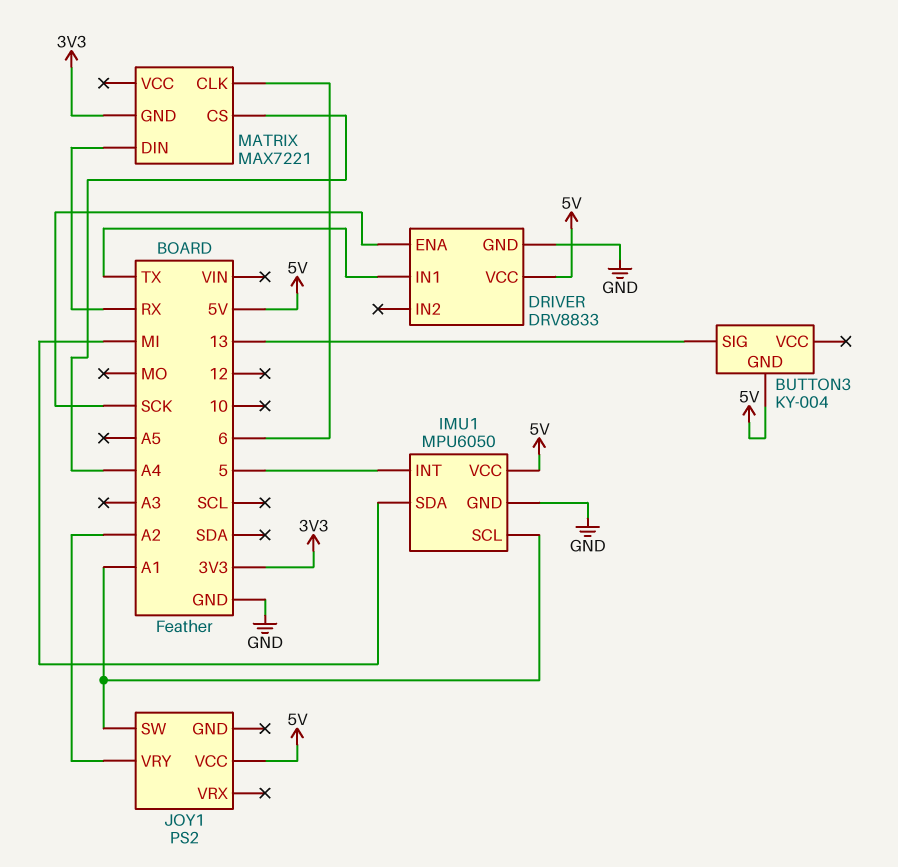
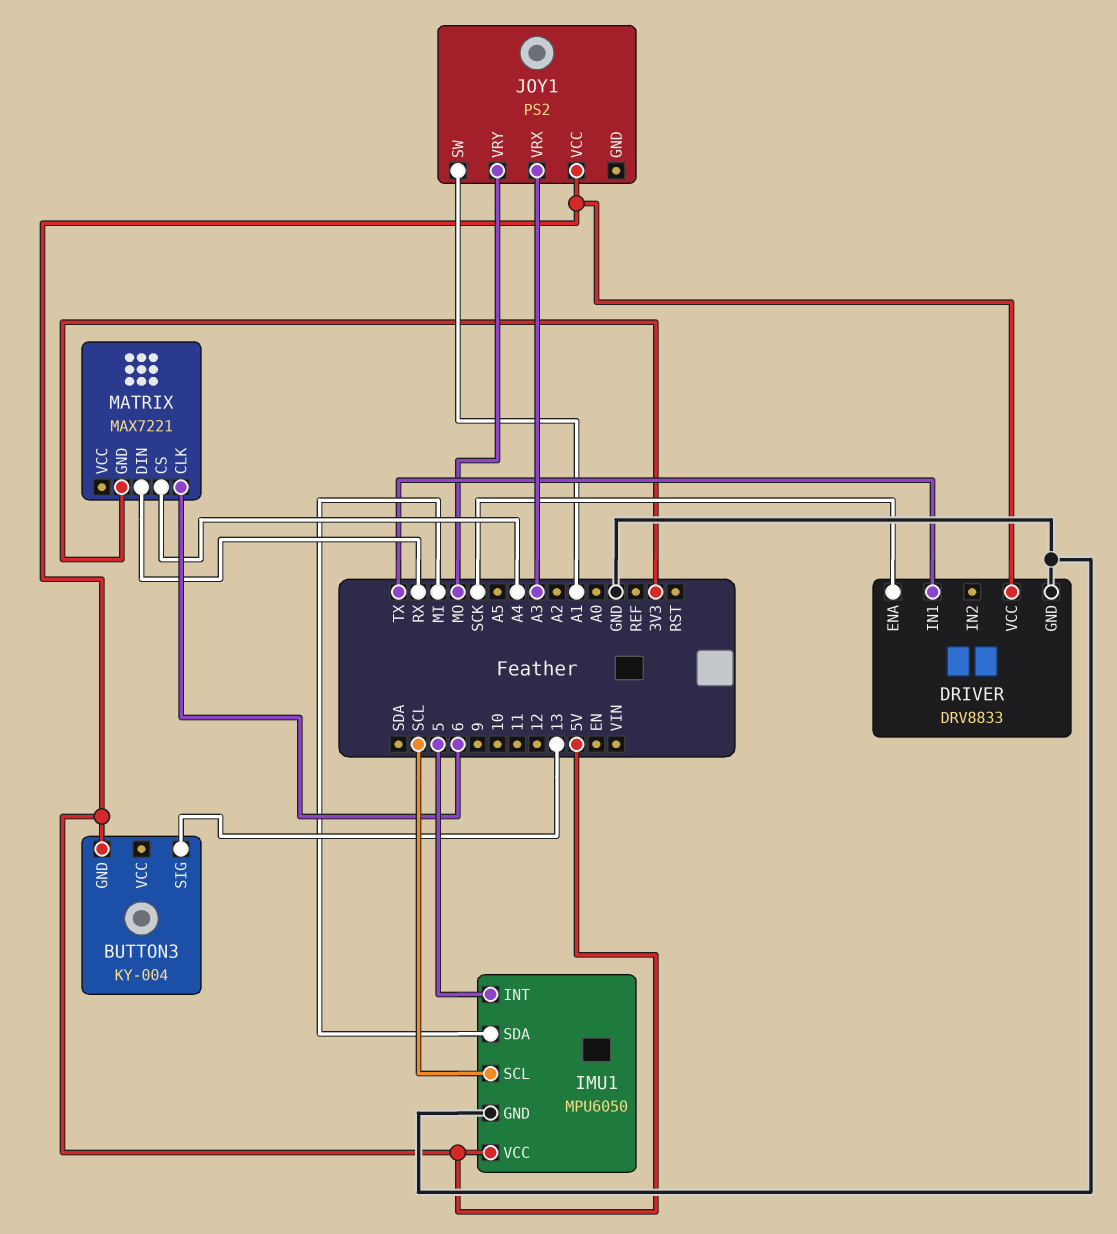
IMU1 pin SCL: A1 -> SCL
JOY1 pin VRX: none -> A3
JOY1 pin VRY: A2 -> MO

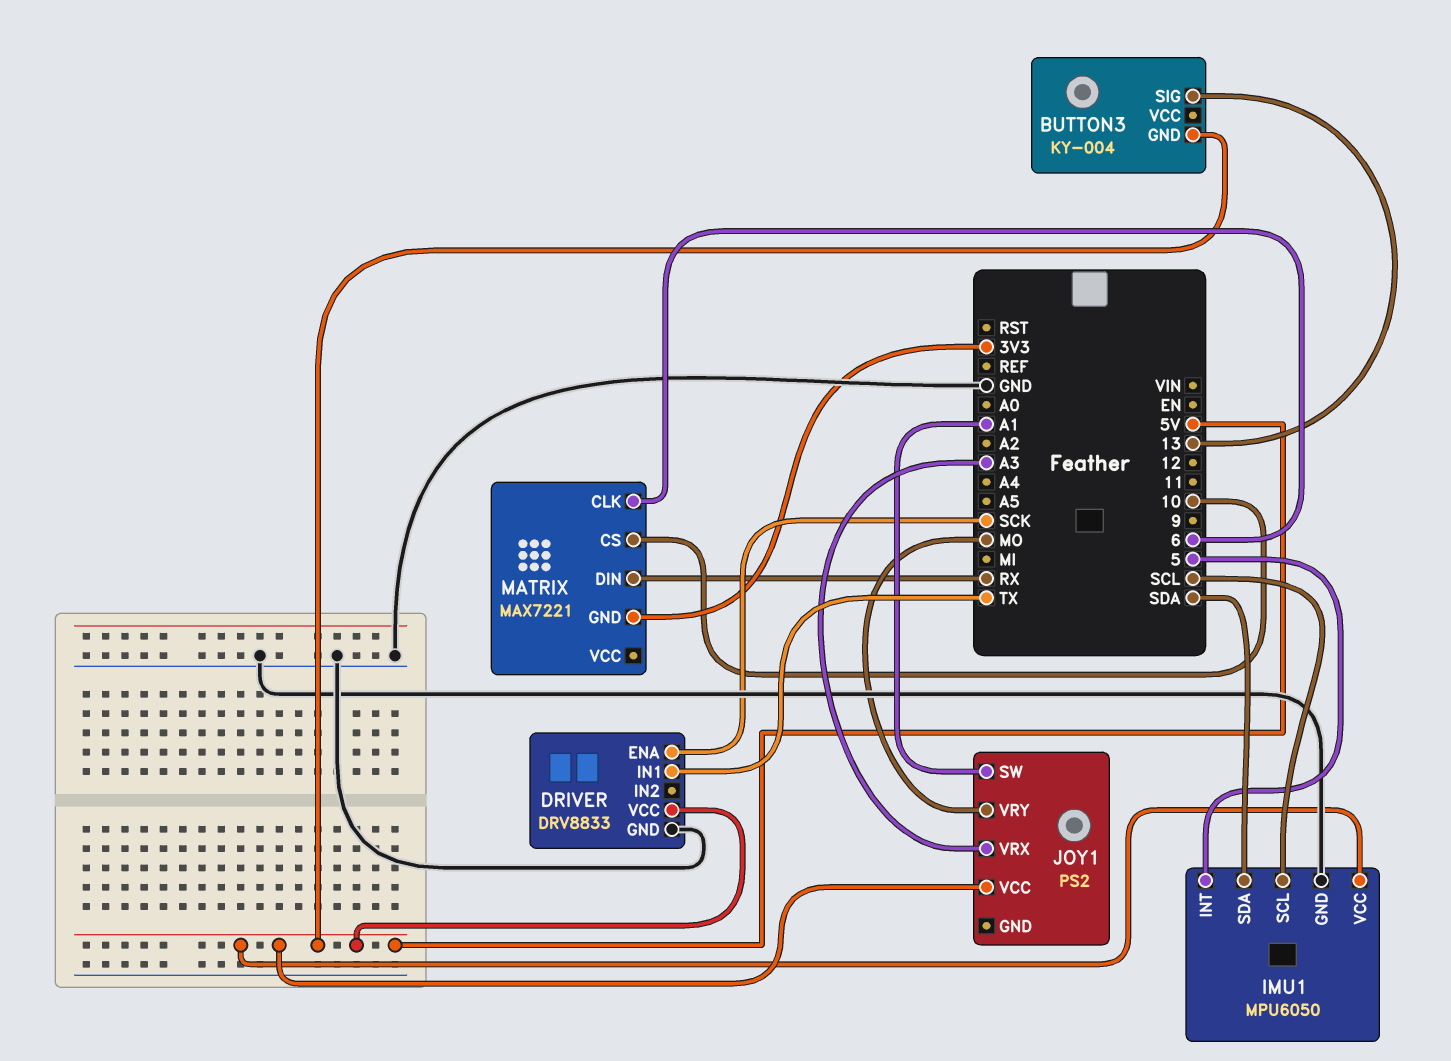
IMU1 pin SDA: MI -> SDA
MATRIX pin CS: A4 -> 10

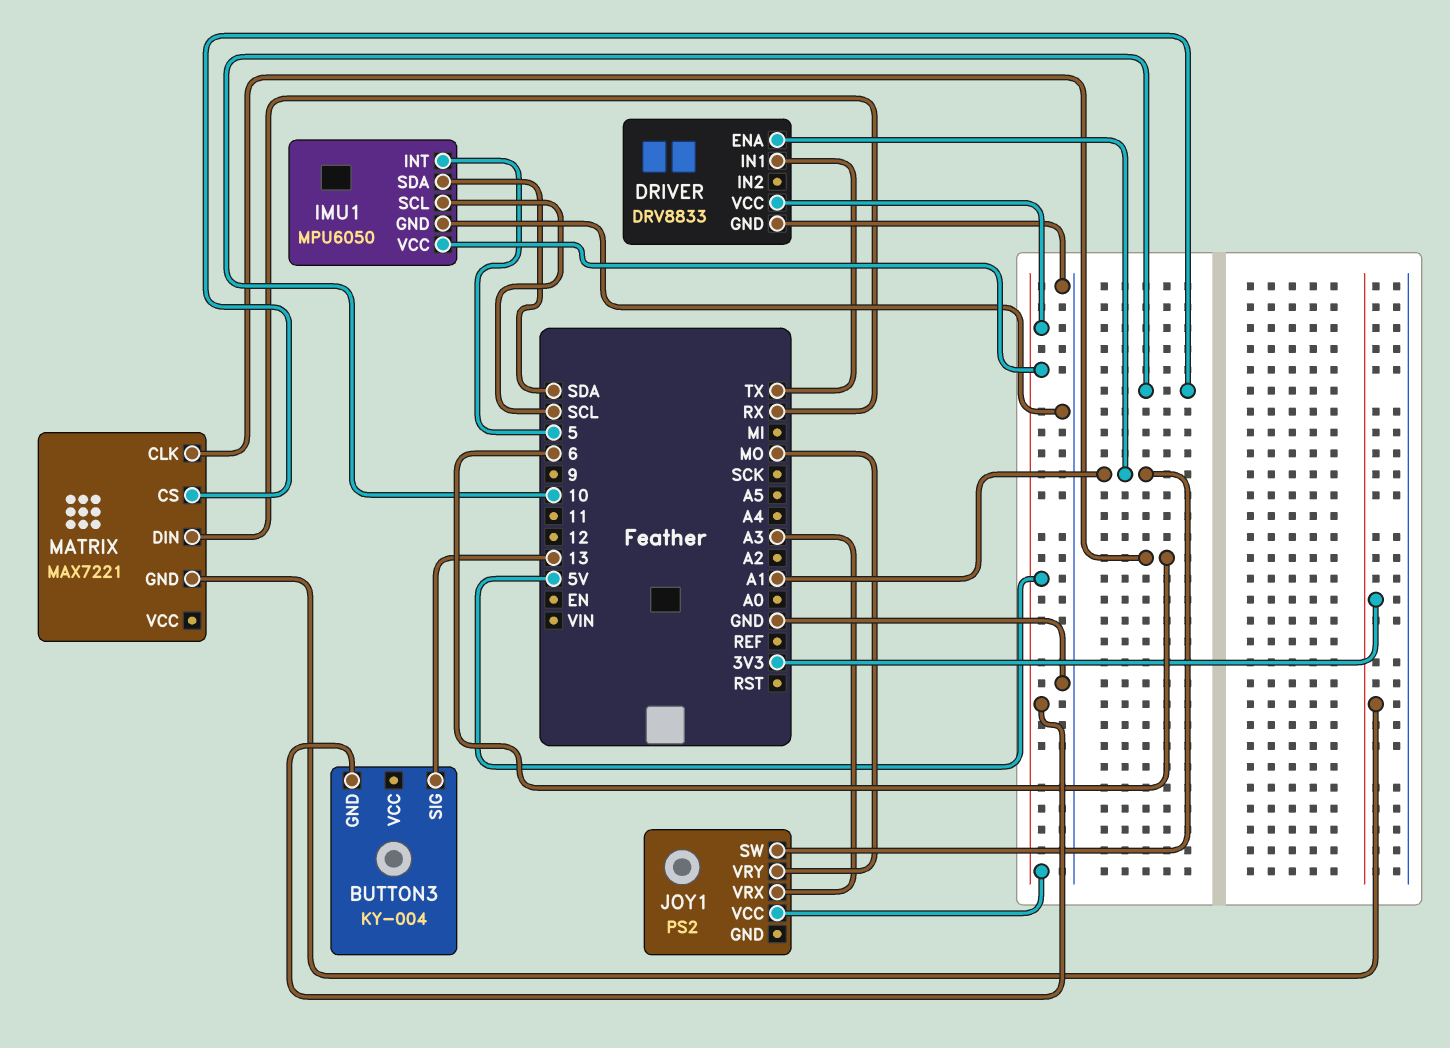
DRIVER pin ENA: SCK -> A1

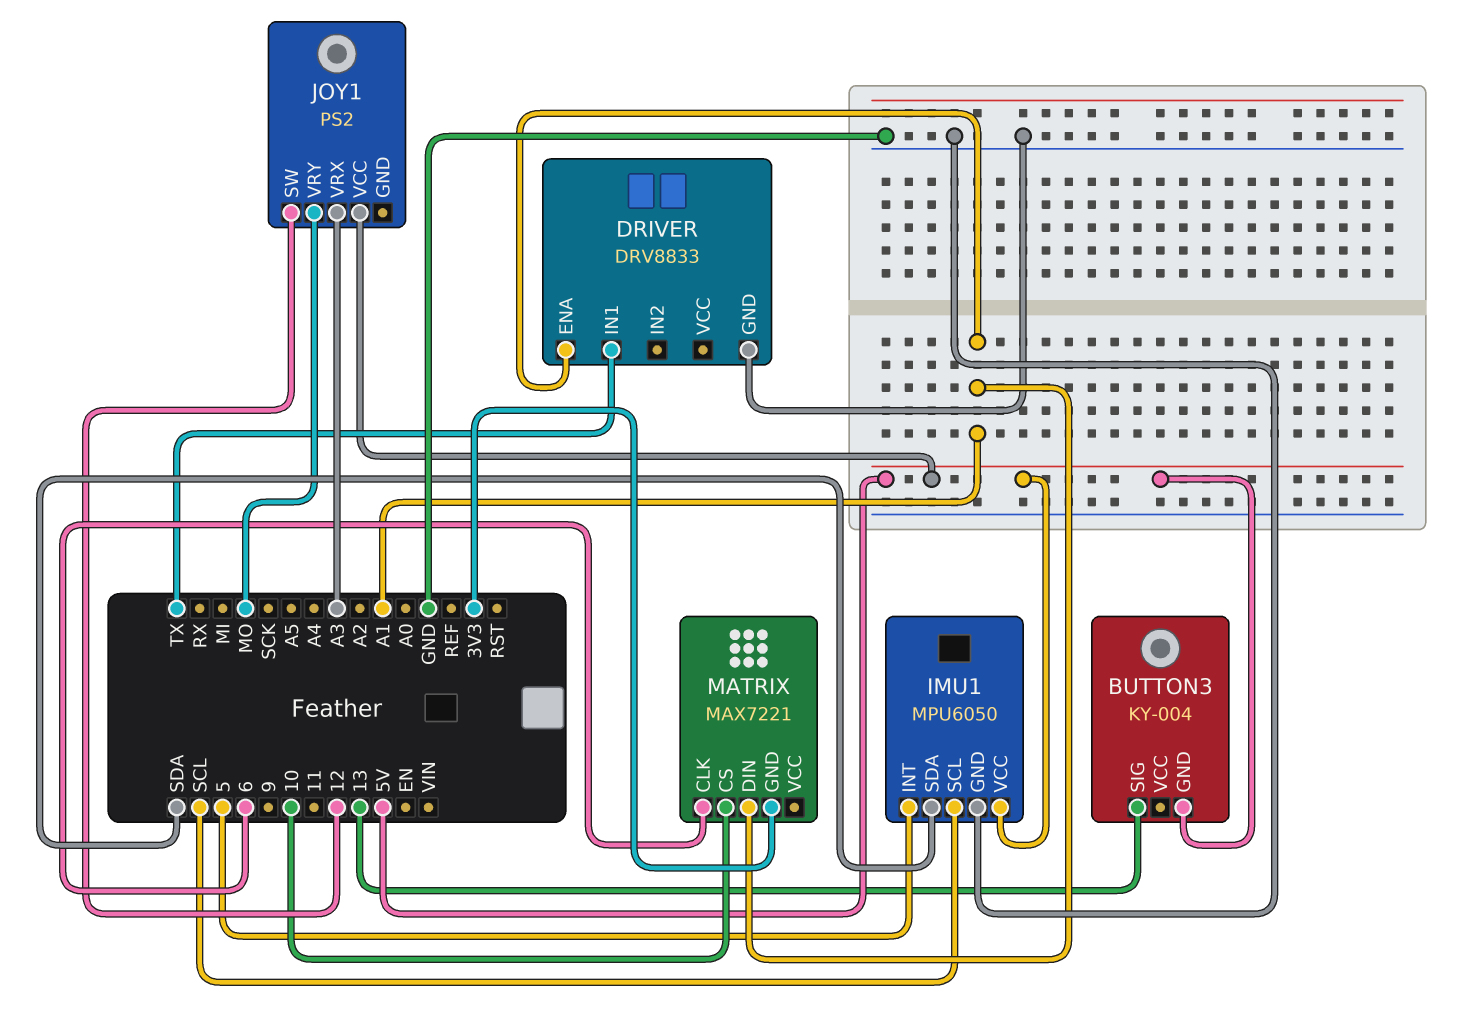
DRIVER pin VCC: 5V -> none
JOY1 pin SW: A1 -> 12
MATRIX pin DIN: RX -> A1

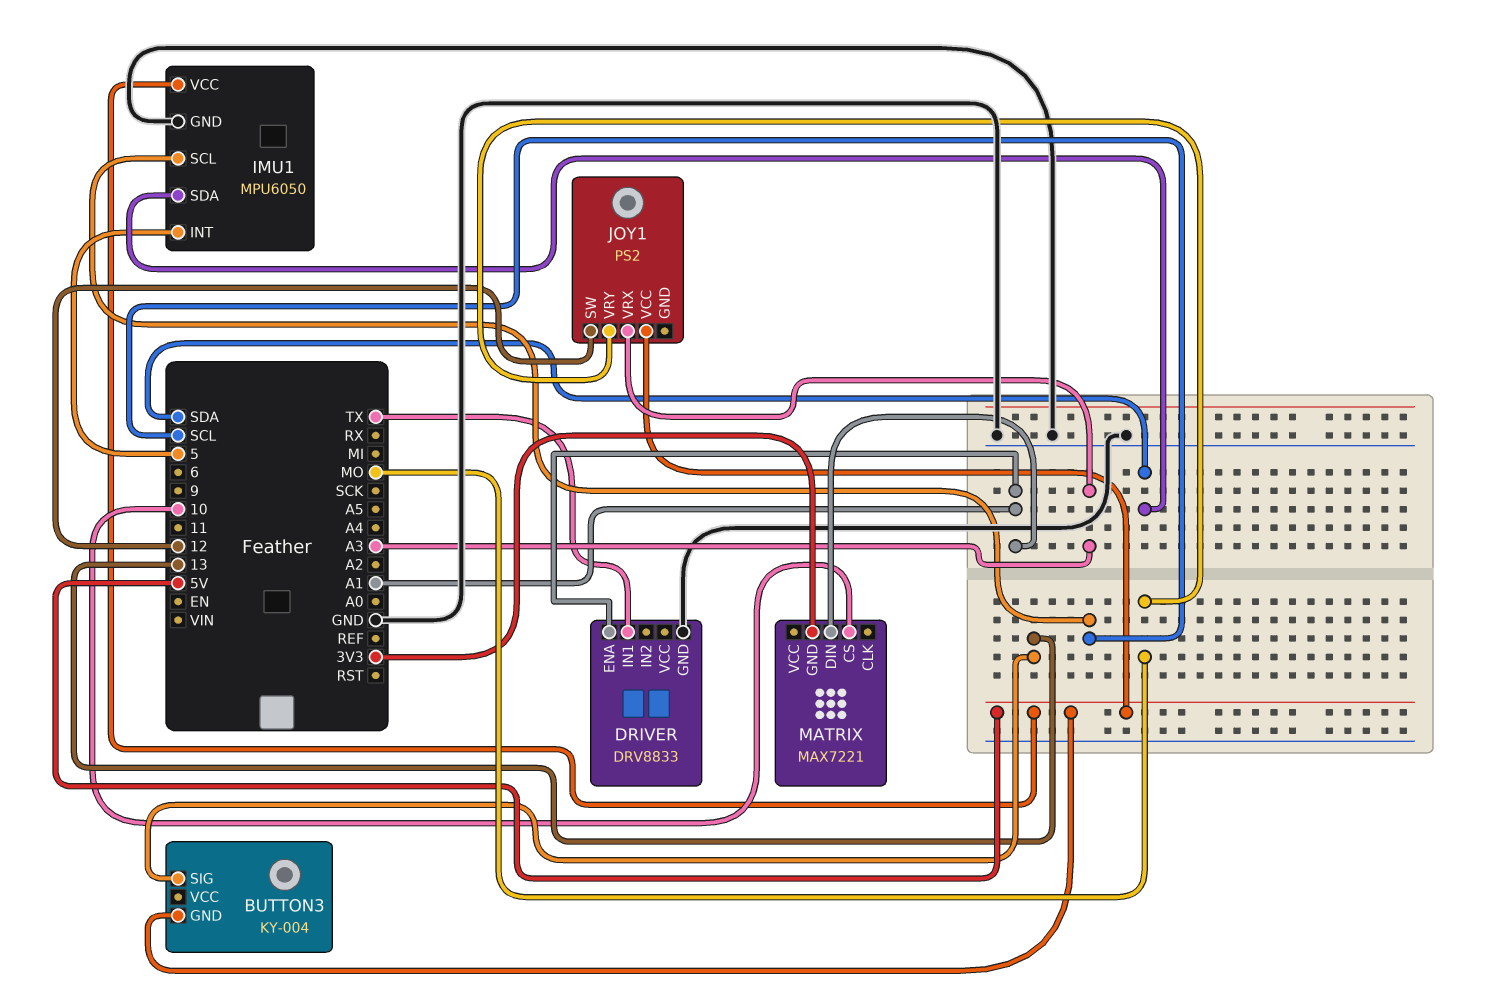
MATRIX pin CLK: 6 -> none

